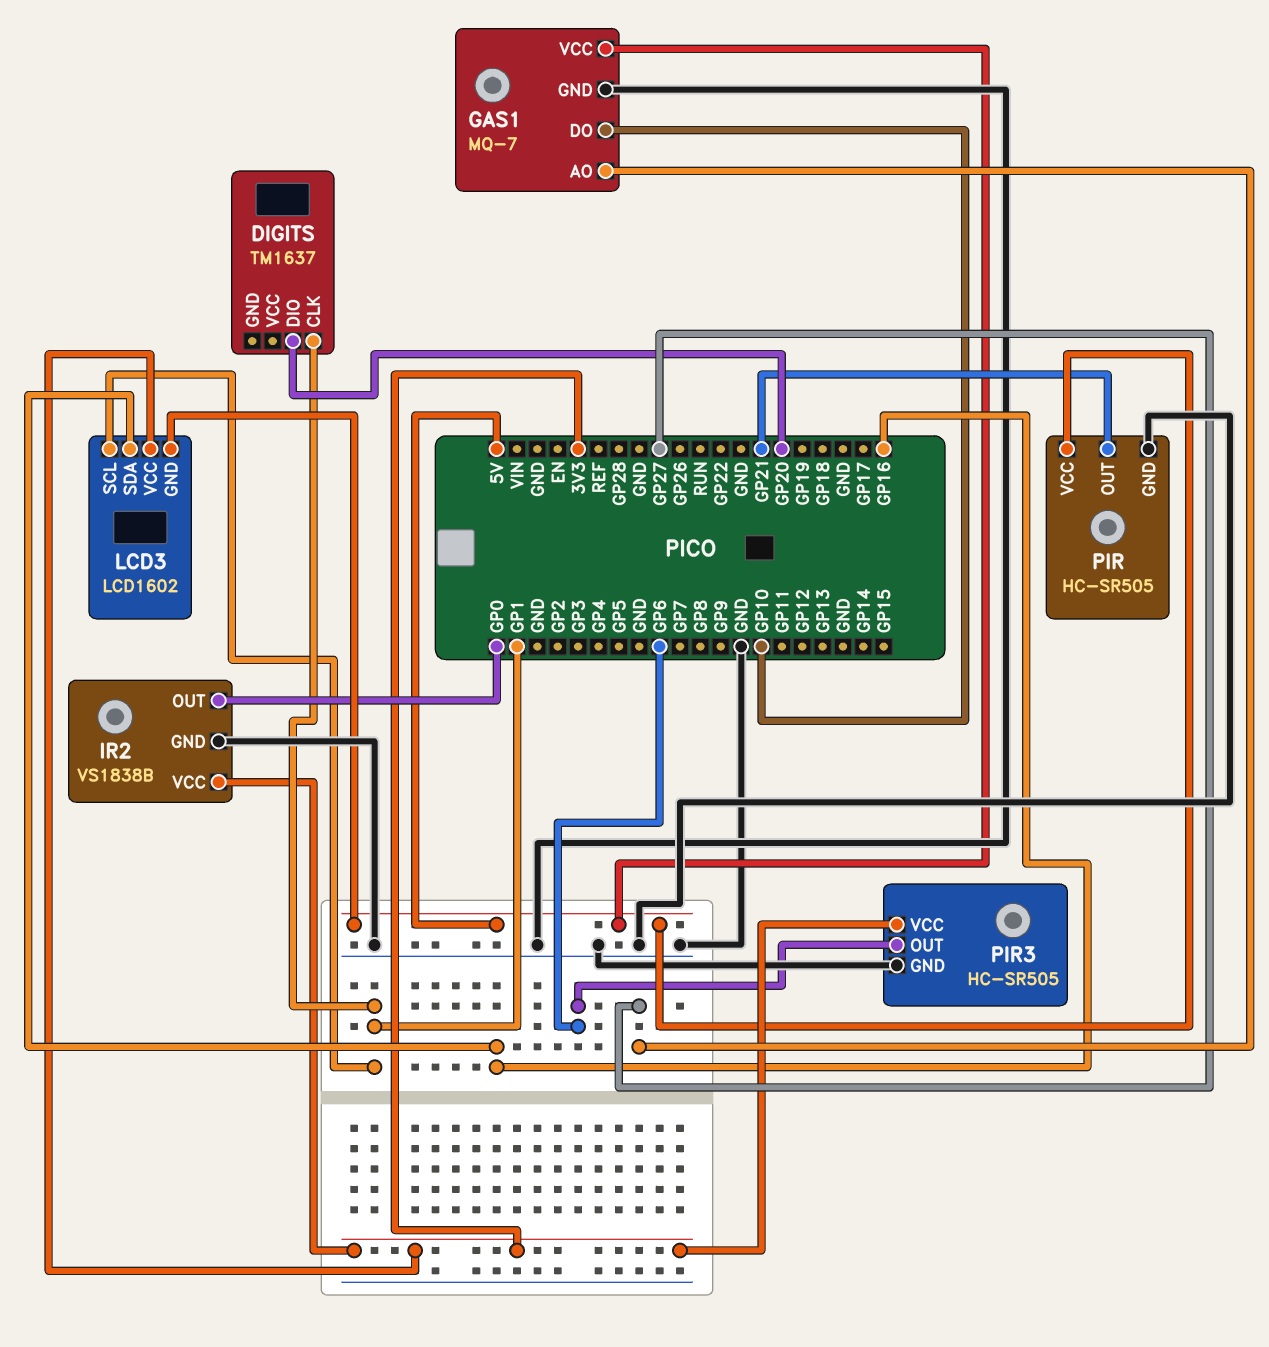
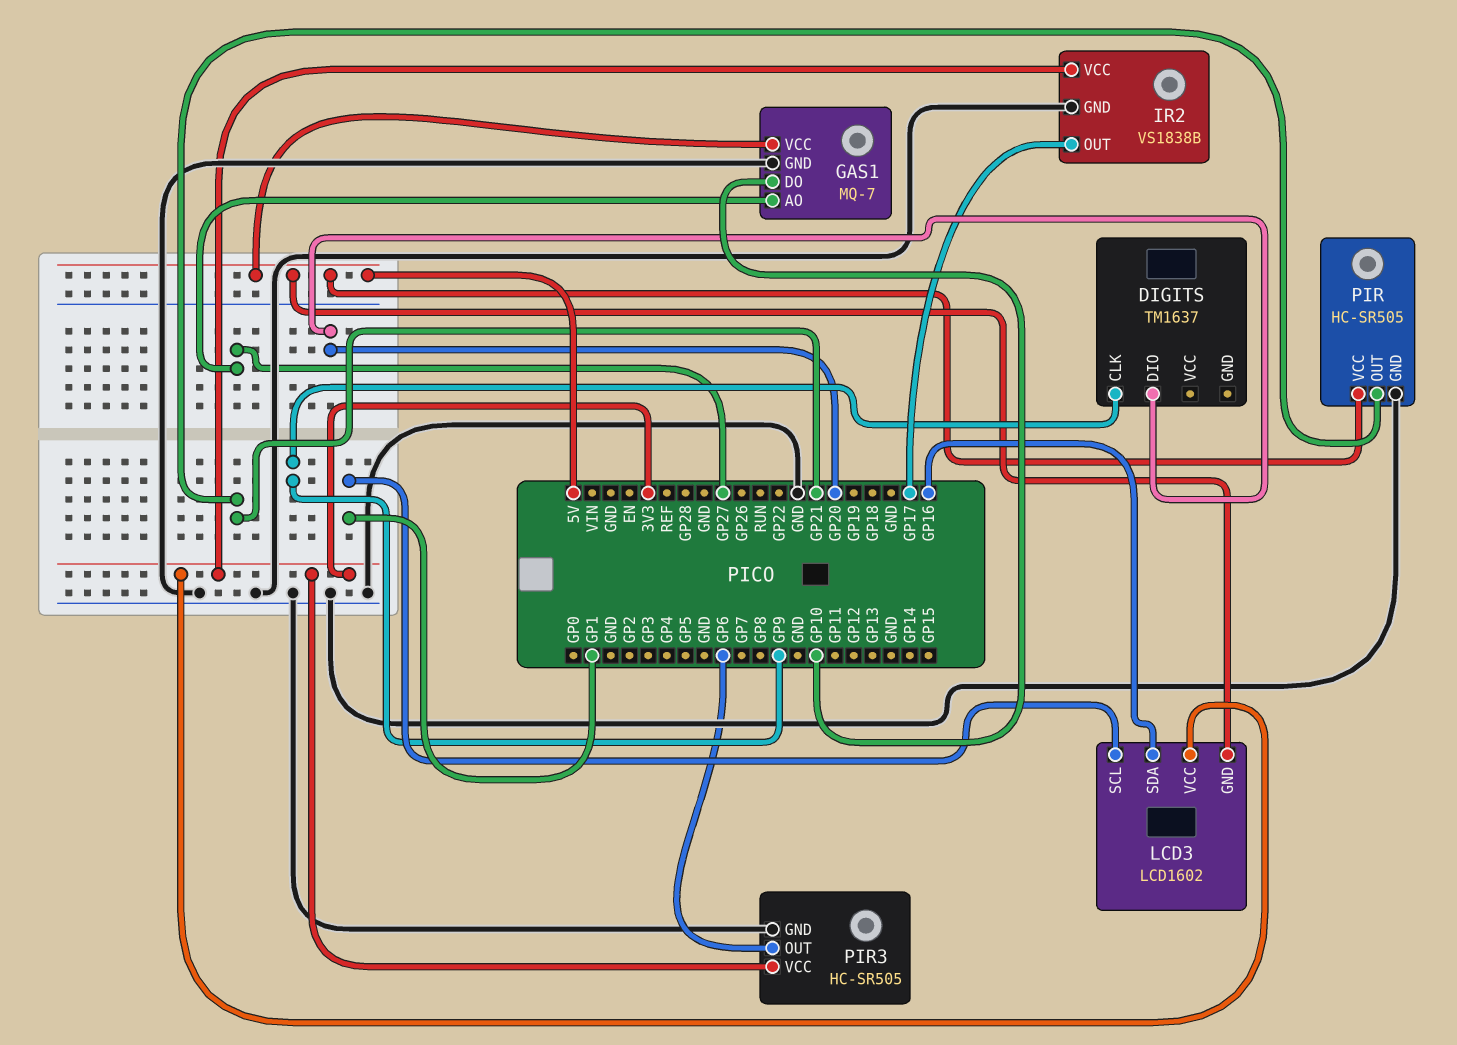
DIGITS pin CLK: GP1 -> GP9
IR2 pin OUT: GP0 -> GP17

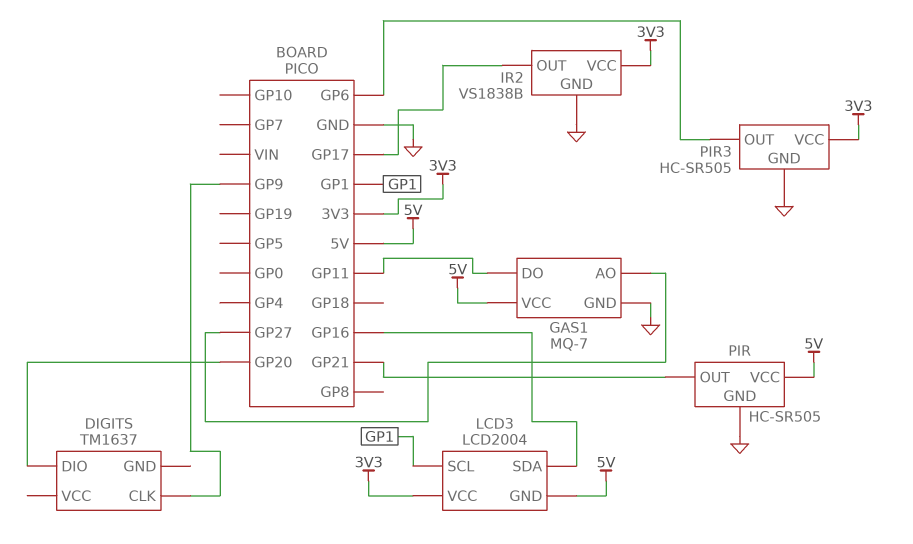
GAS1 pin DO: GP10 -> GP11
LCD3: LCD1602 -> LCD2004

